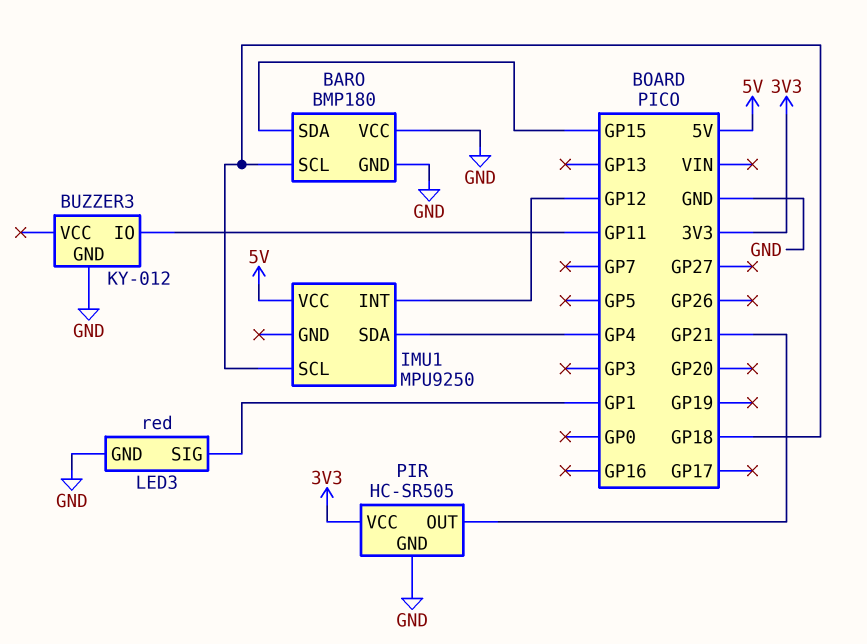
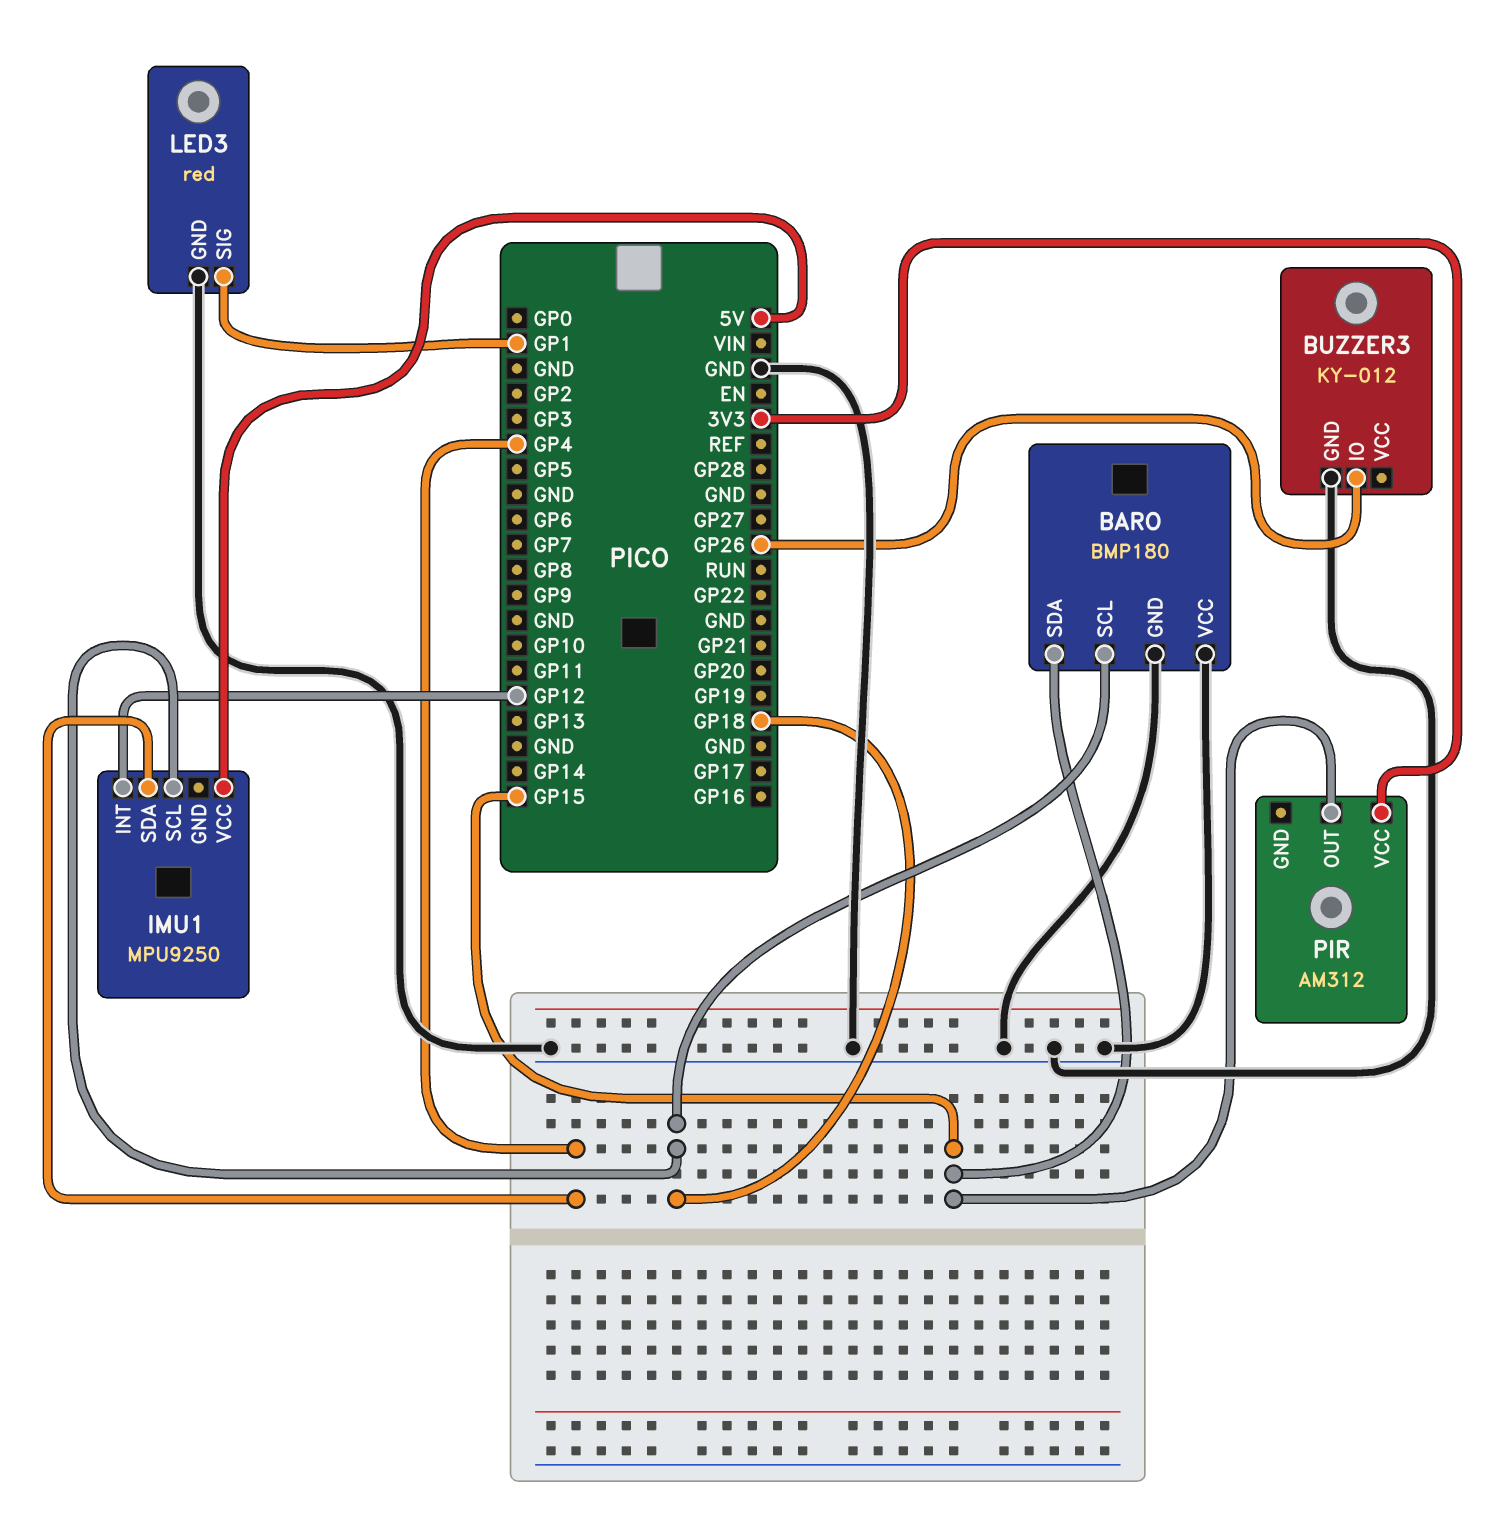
BUZZER3 pin IO: GP11 -> GP26
PIR: HC-SR505 -> AM312
PIR pin GND: GND -> none
PIR pin OUT: GP21 -> GP15

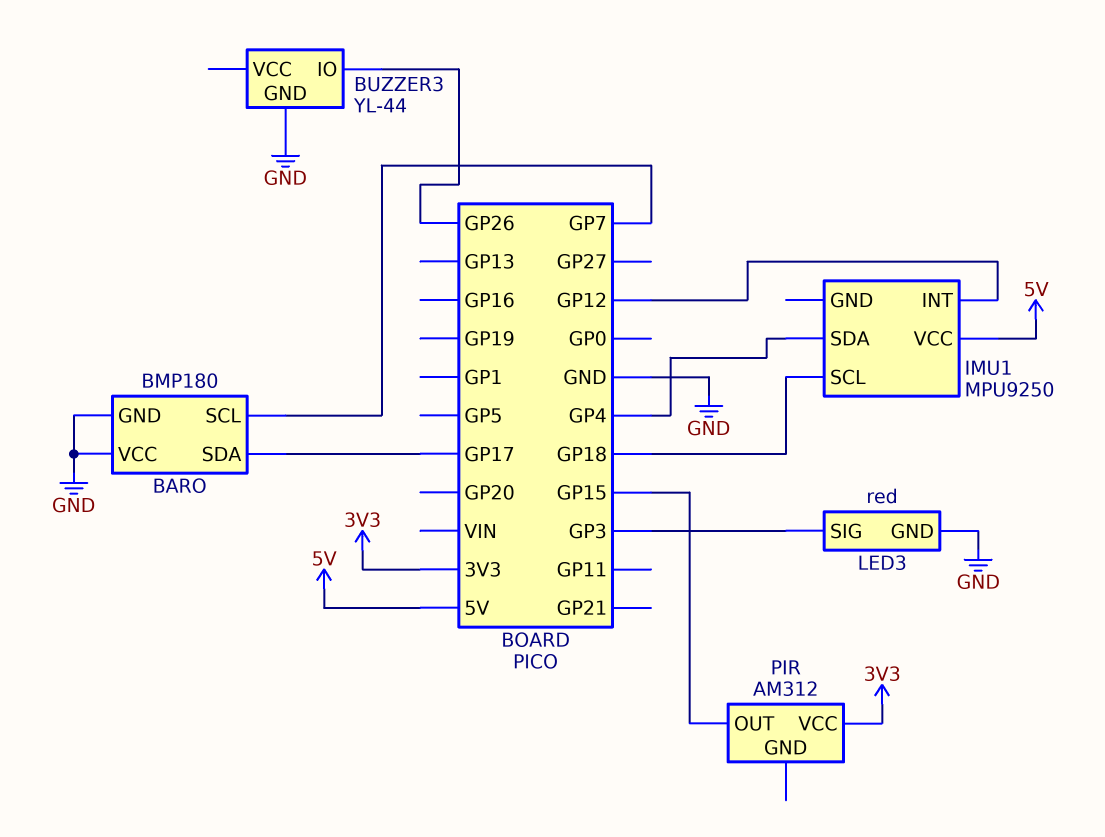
BARO pin SCL: GP18 -> GP7
BARO pin SDA: GP15 -> GP17
BUZZER3: KY-012 -> YL-44
LED3 pin SIG: GP1 -> GP3

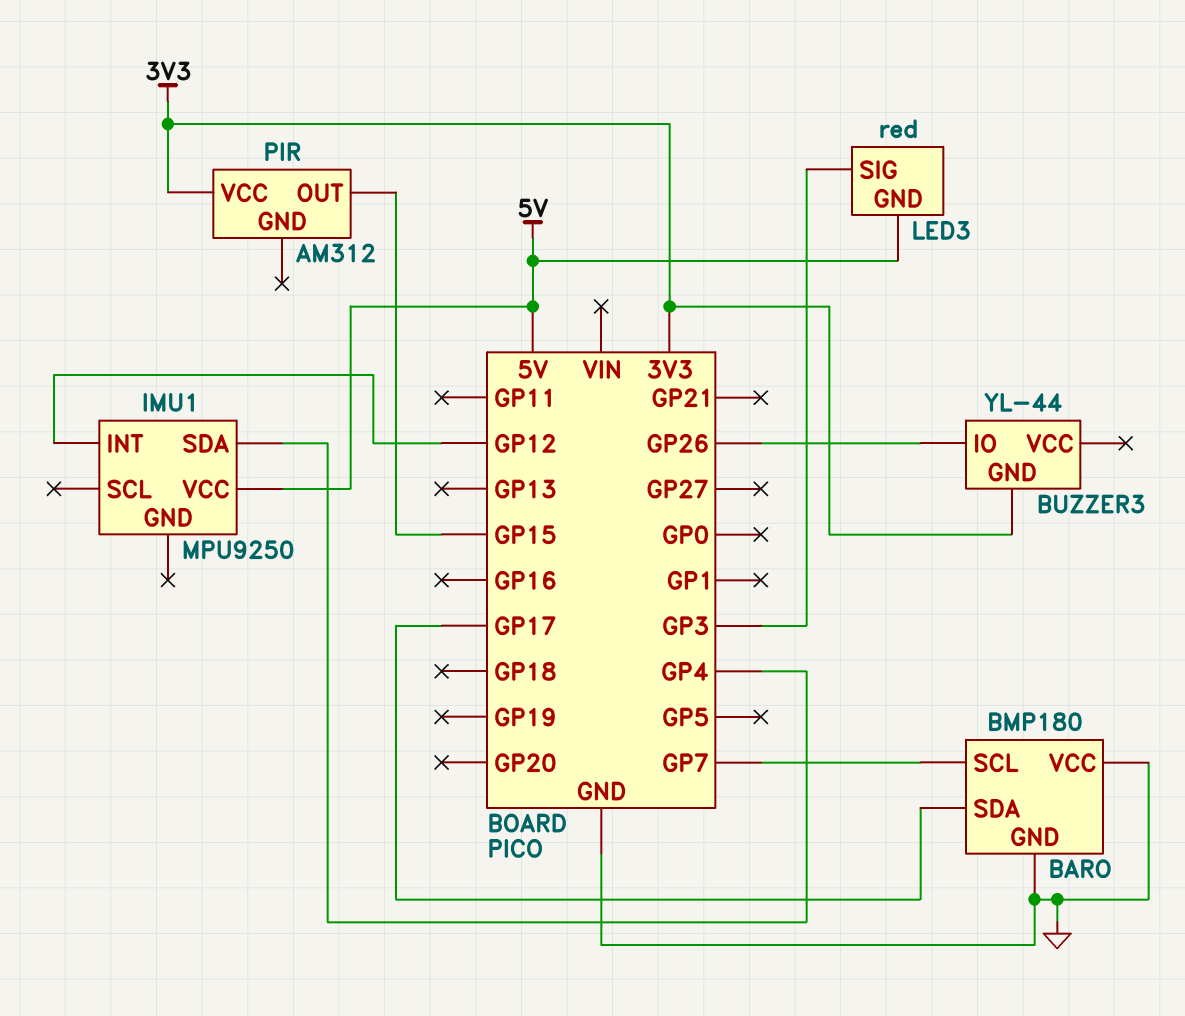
BUZZER3 pin GND: GND -> 3V3
IMU1 pin SCL: GP18 -> none
LED3 pin GND: GND -> 5V

